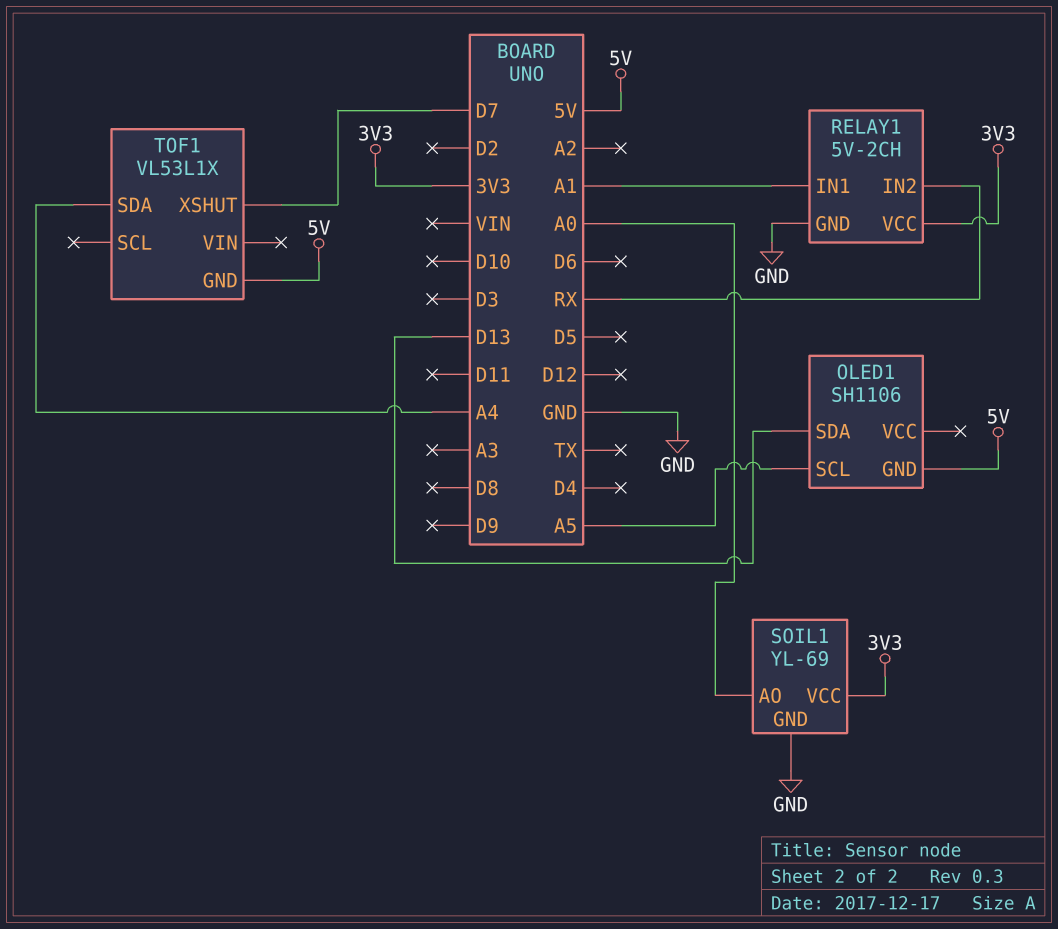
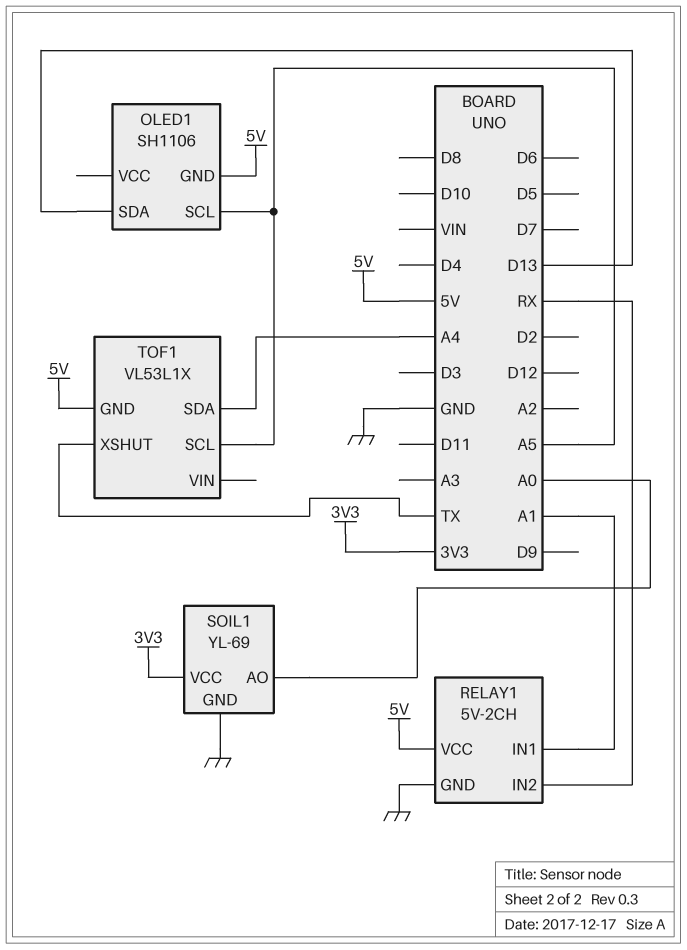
RELAY1 pin VCC: 3V3 -> 5V
TOF1 pin SCL: none -> A5
TOF1 pin XSHUT: D7 -> TX

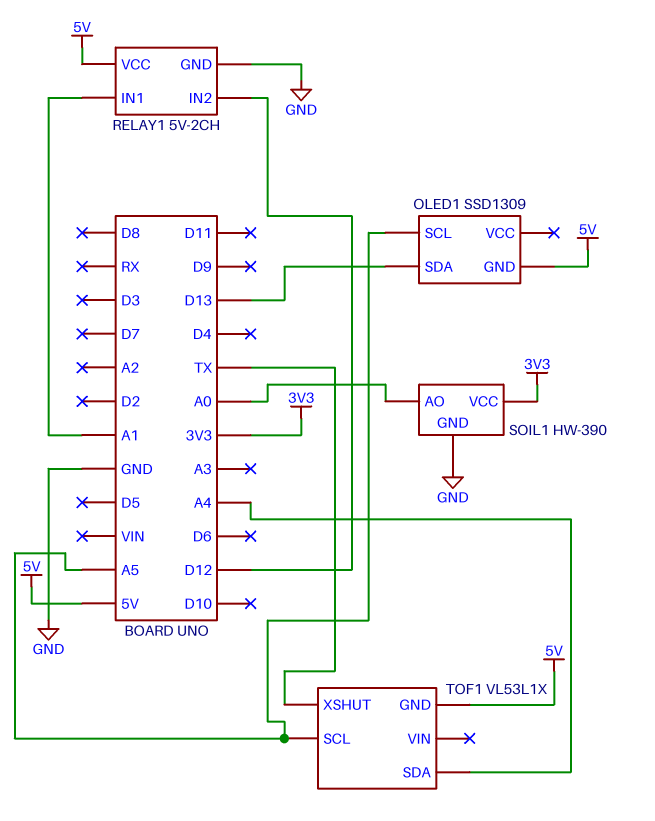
OLED1: SH1106 -> SSD1309
RELAY1 pin IN2: RX -> D12
SOIL1: YL-69 -> HW-390

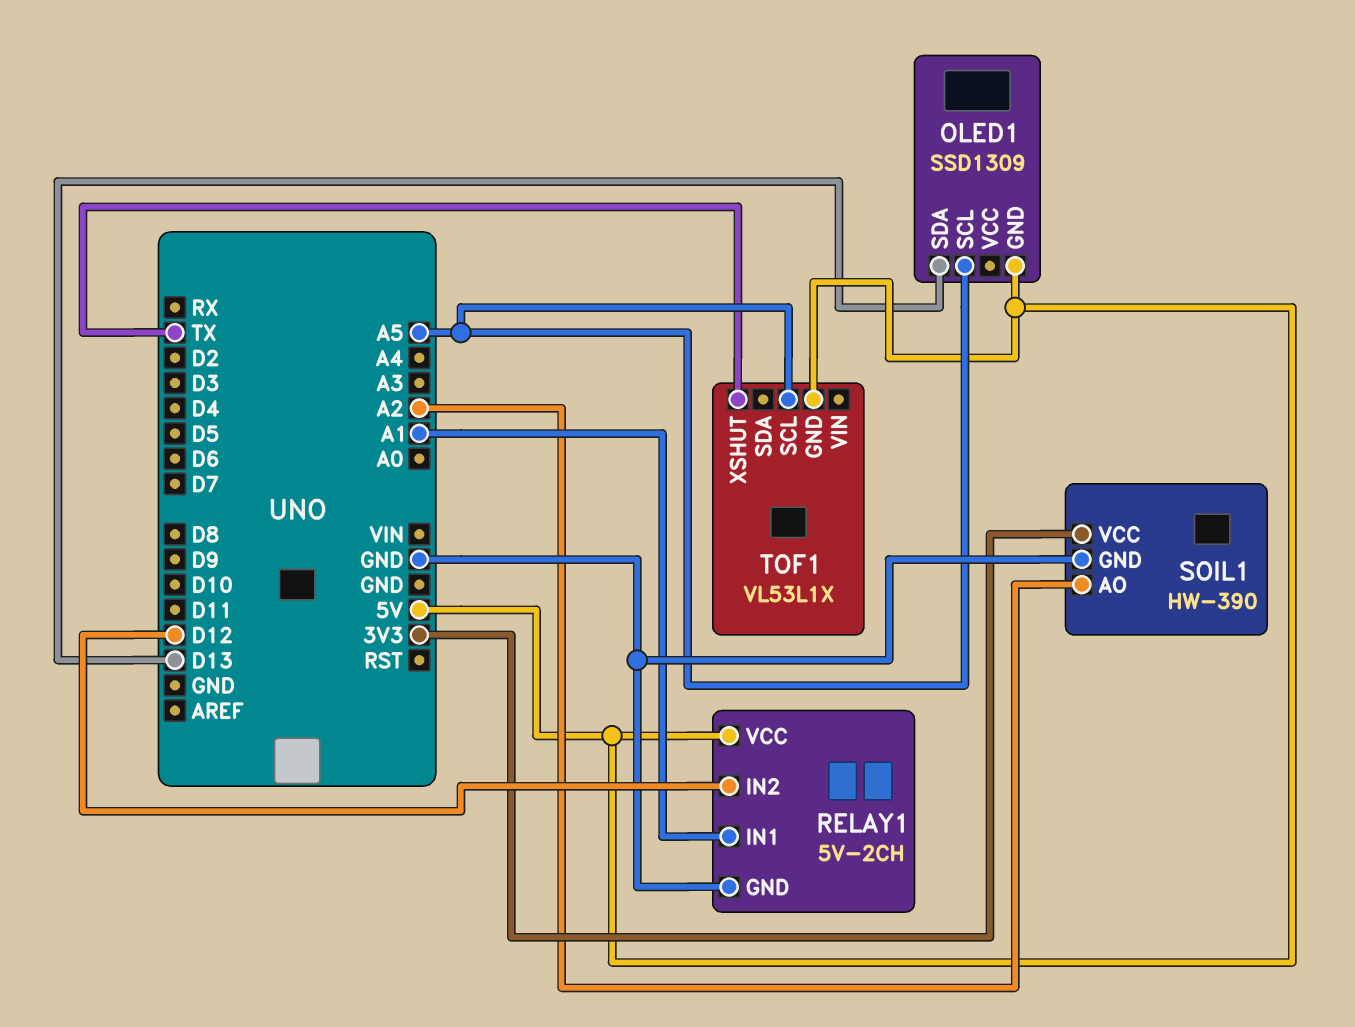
SOIL1 pin AO: A0 -> A2
TOF1 pin SDA: A4 -> none

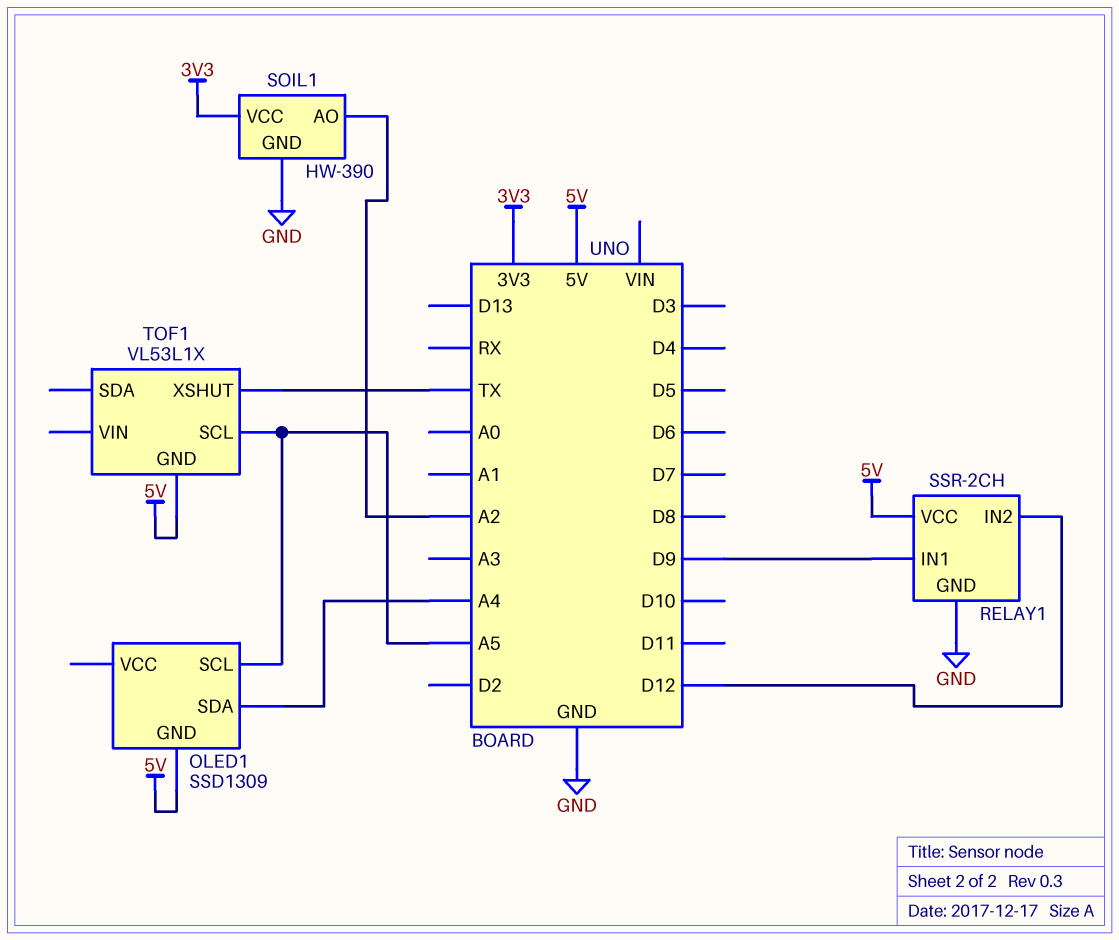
OLED1 pin SDA: D13 -> A4
RELAY1: 5V-2CH -> SSR-2CH
RELAY1 pin IN1: A1 -> D9

